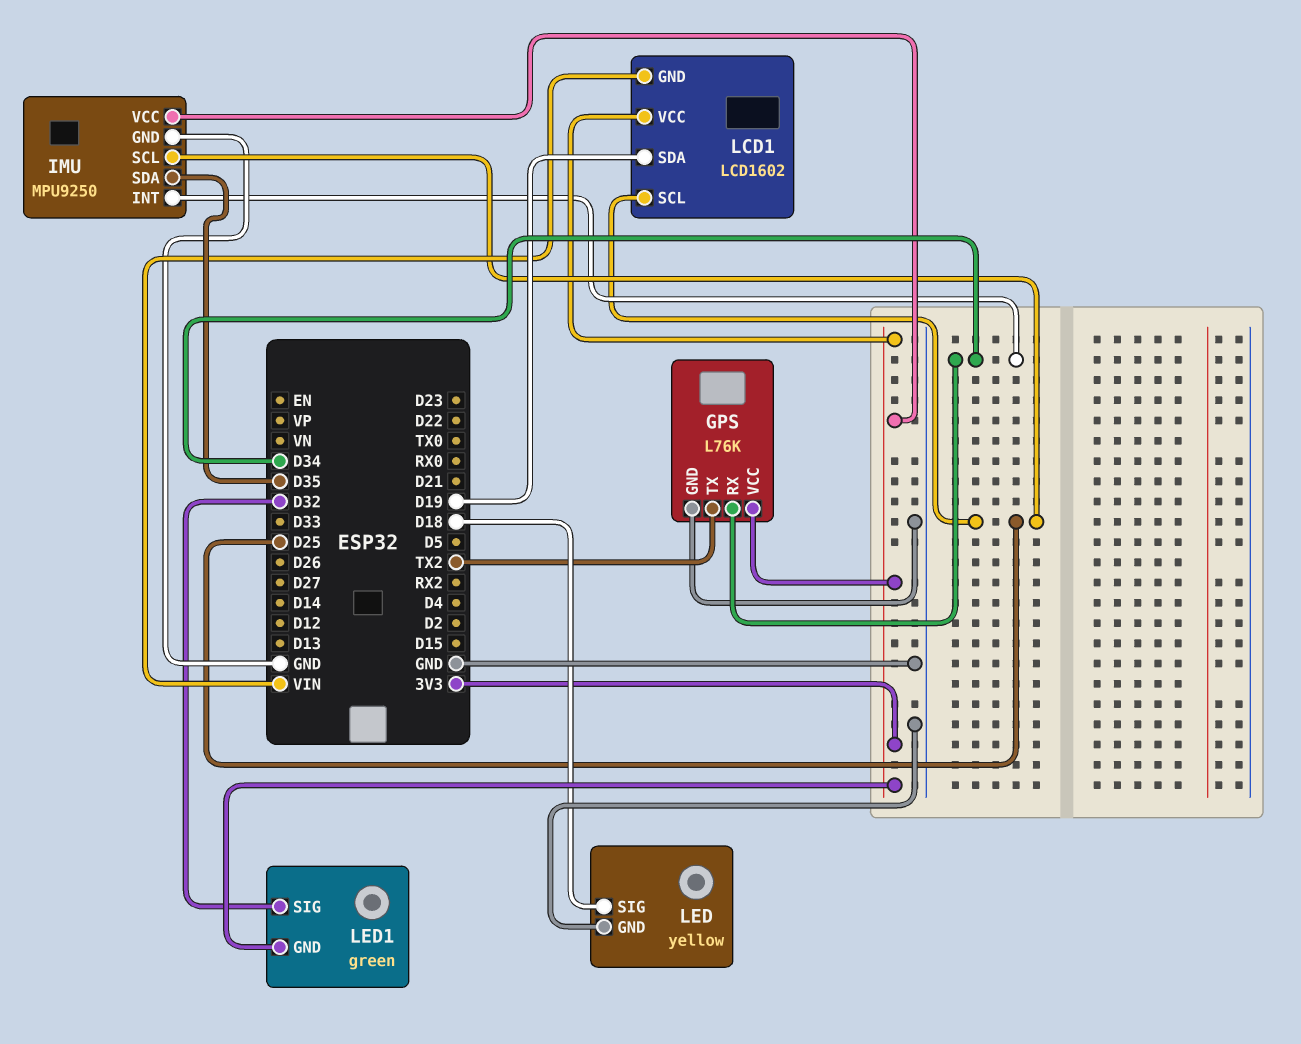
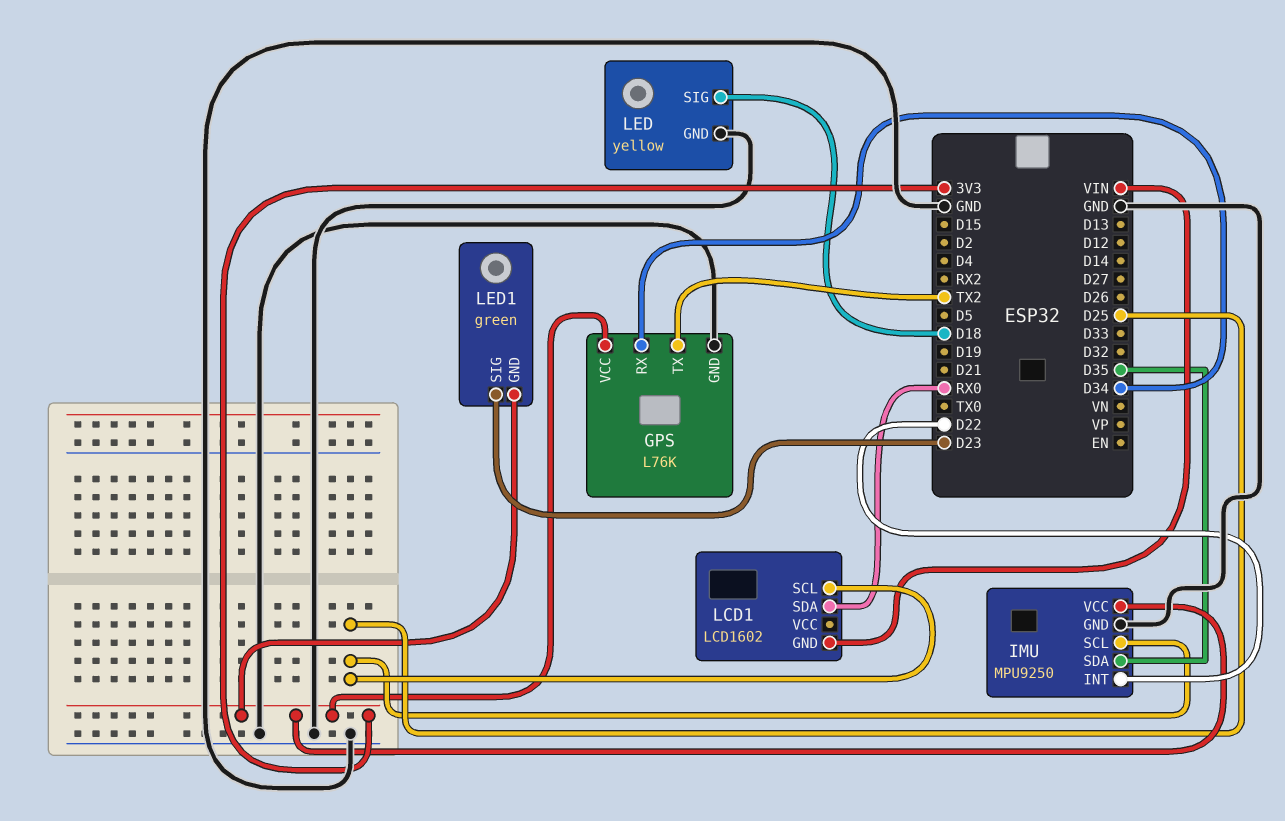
IMU pin INT: D34 -> D22
LCD1 pin SDA: D19 -> RX0
LCD1 pin VCC: 3V3 -> none
LED1 pin SIG: D32 -> D23

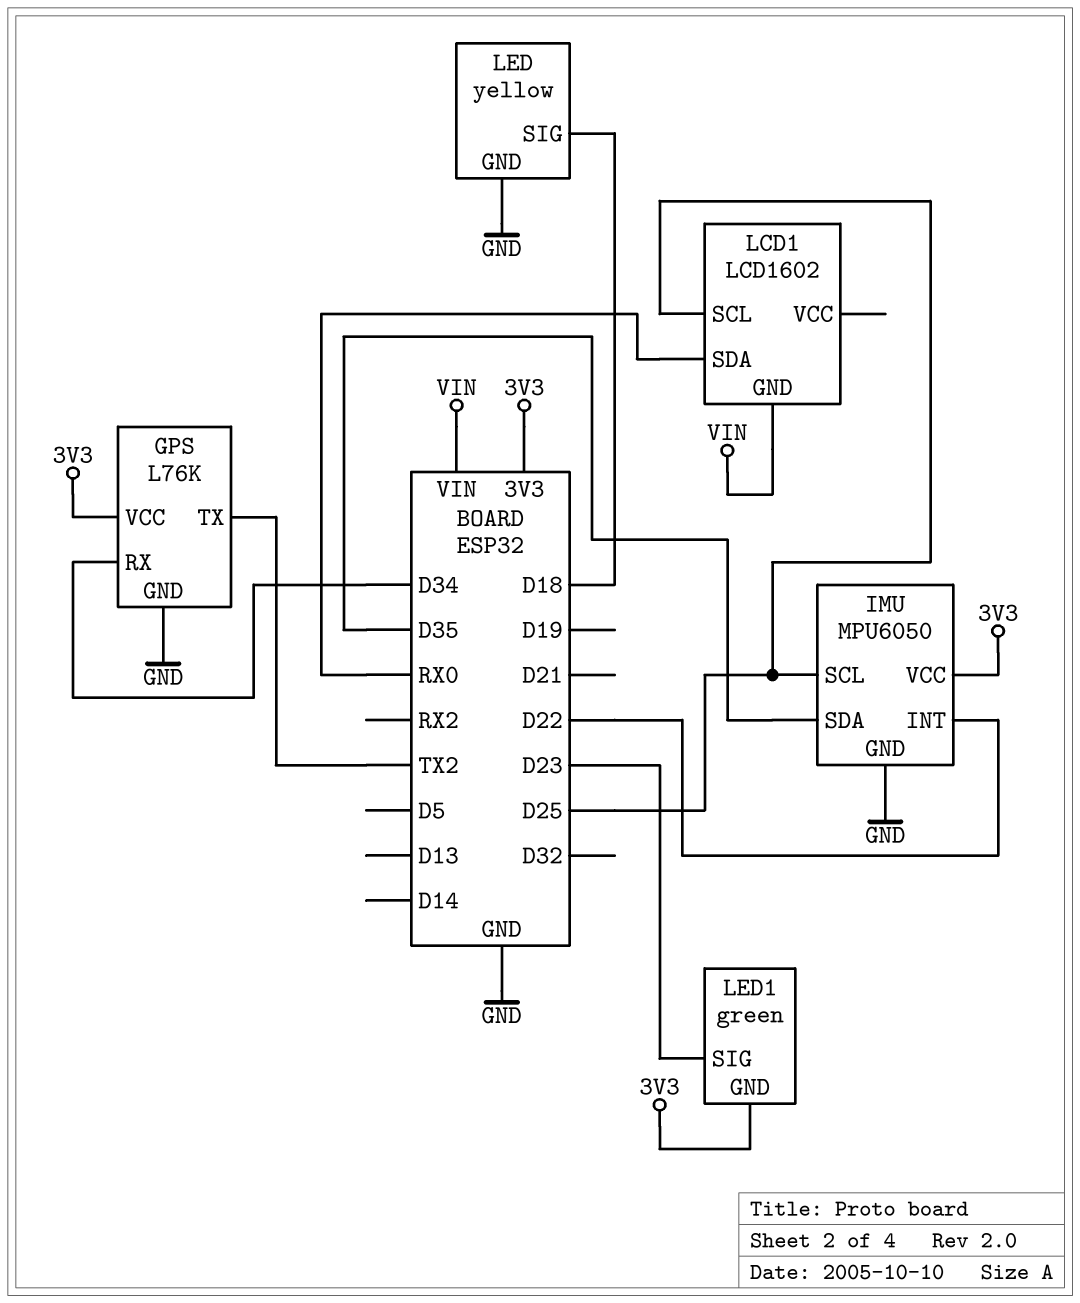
IMU: MPU9250 -> MPU6050

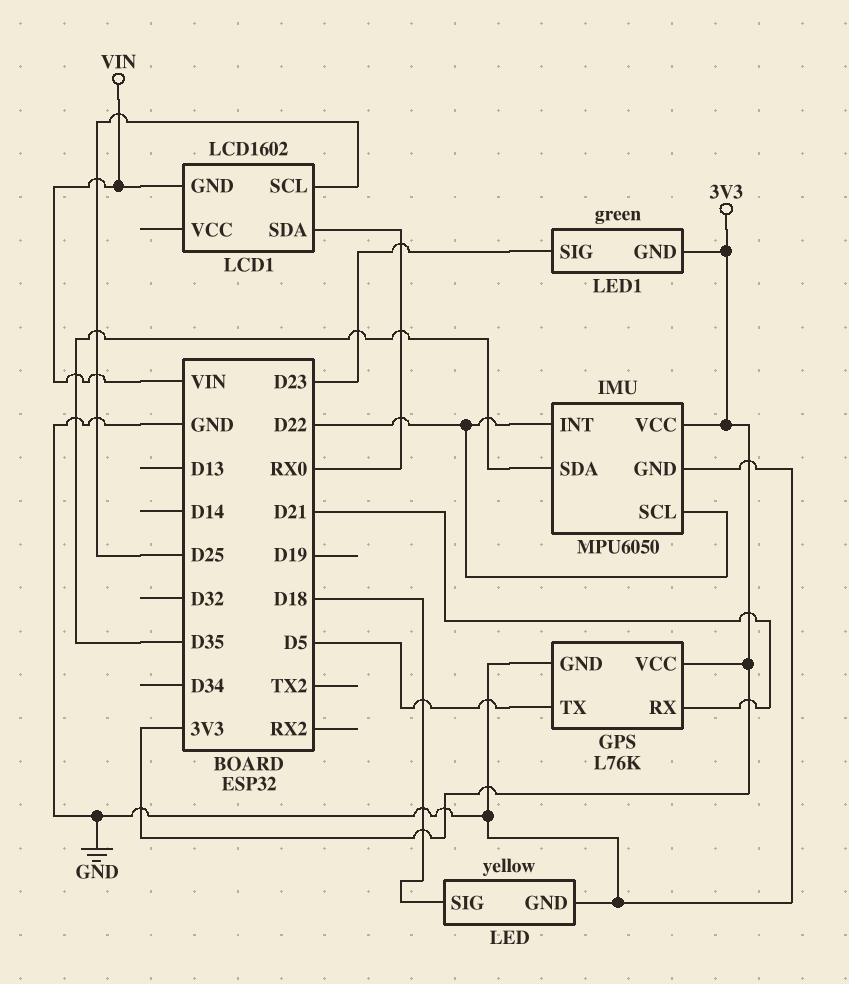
GPS pin RX: D34 -> D21
GPS pin TX: TX2 -> D5
IMU pin SCL: D25 -> D22

